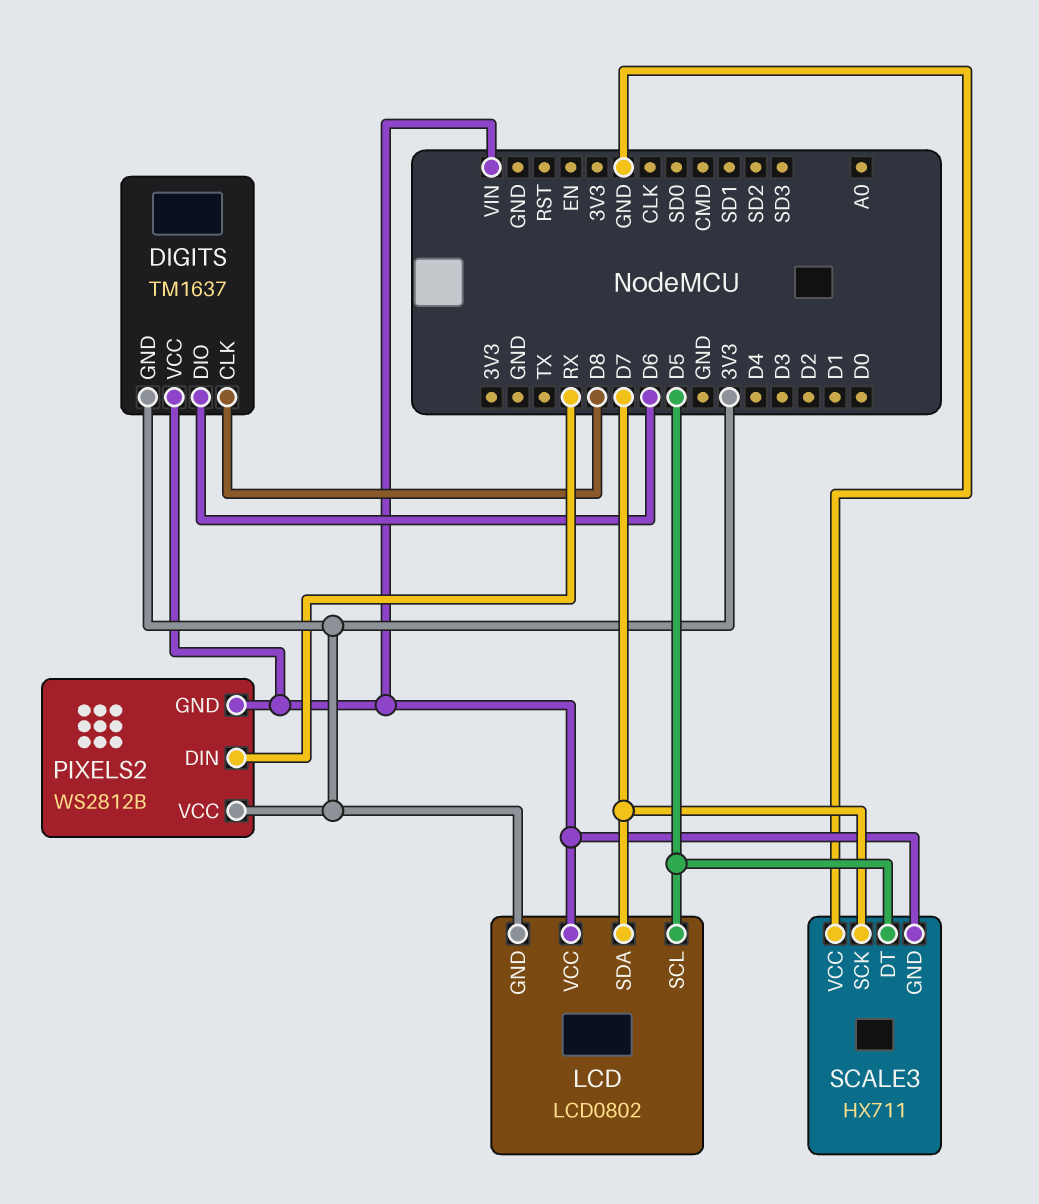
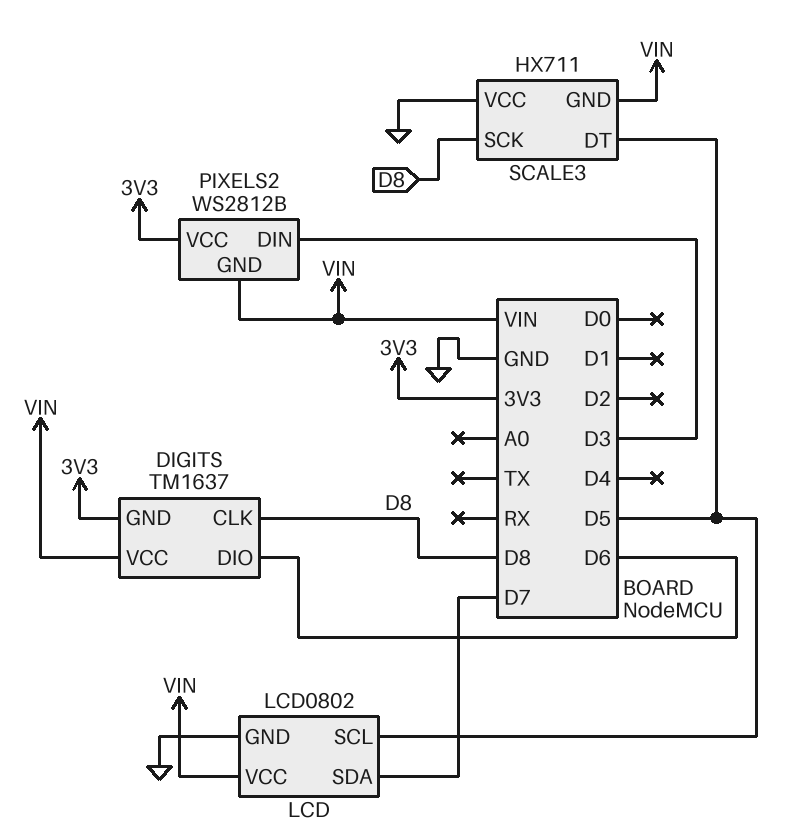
LCD pin GND: 3V3 -> GND
PIXELS2 pin DIN: RX -> D3
SCALE3 pin SCK: D7 -> D8

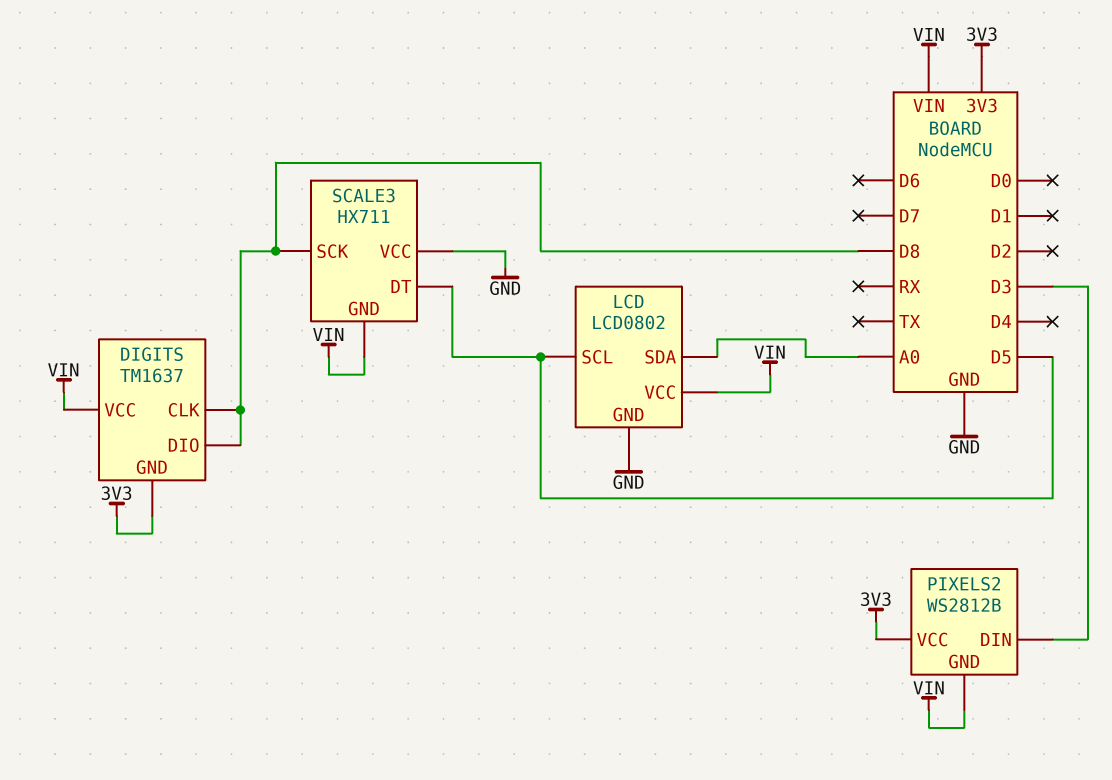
DIGITS pin DIO: D6 -> D8
LCD pin SDA: D7 -> A0

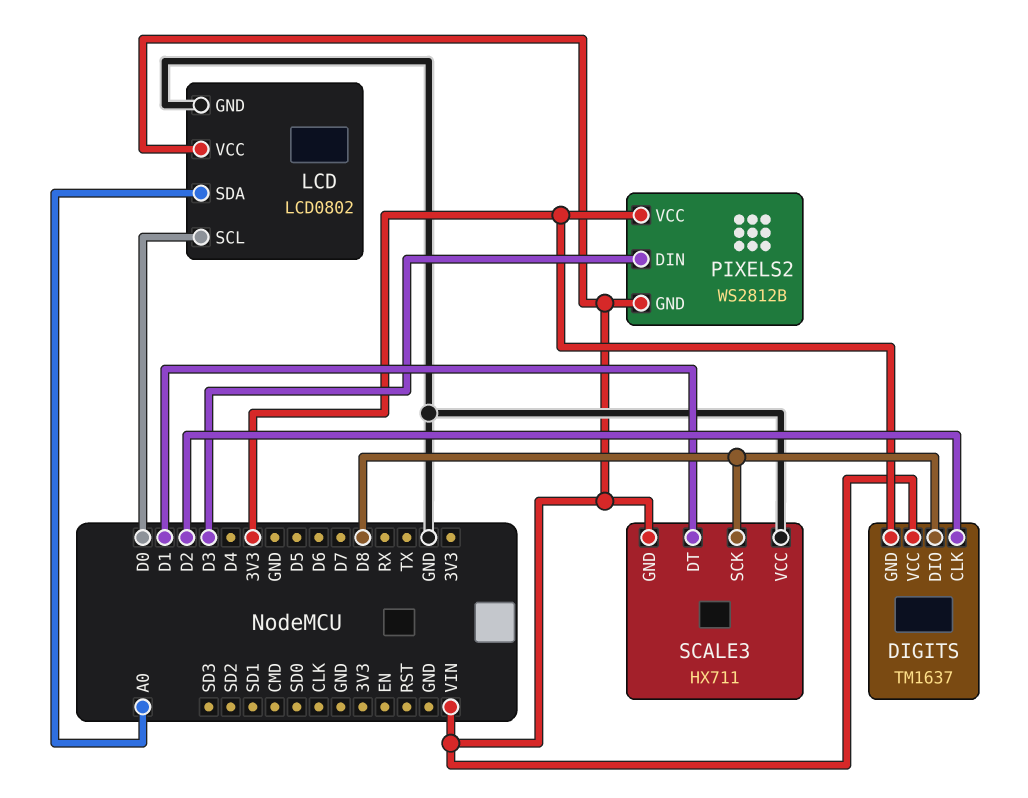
DIGITS pin CLK: D8 -> D2
LCD pin SCL: D5 -> D0
SCALE3 pin DT: D5 -> D1

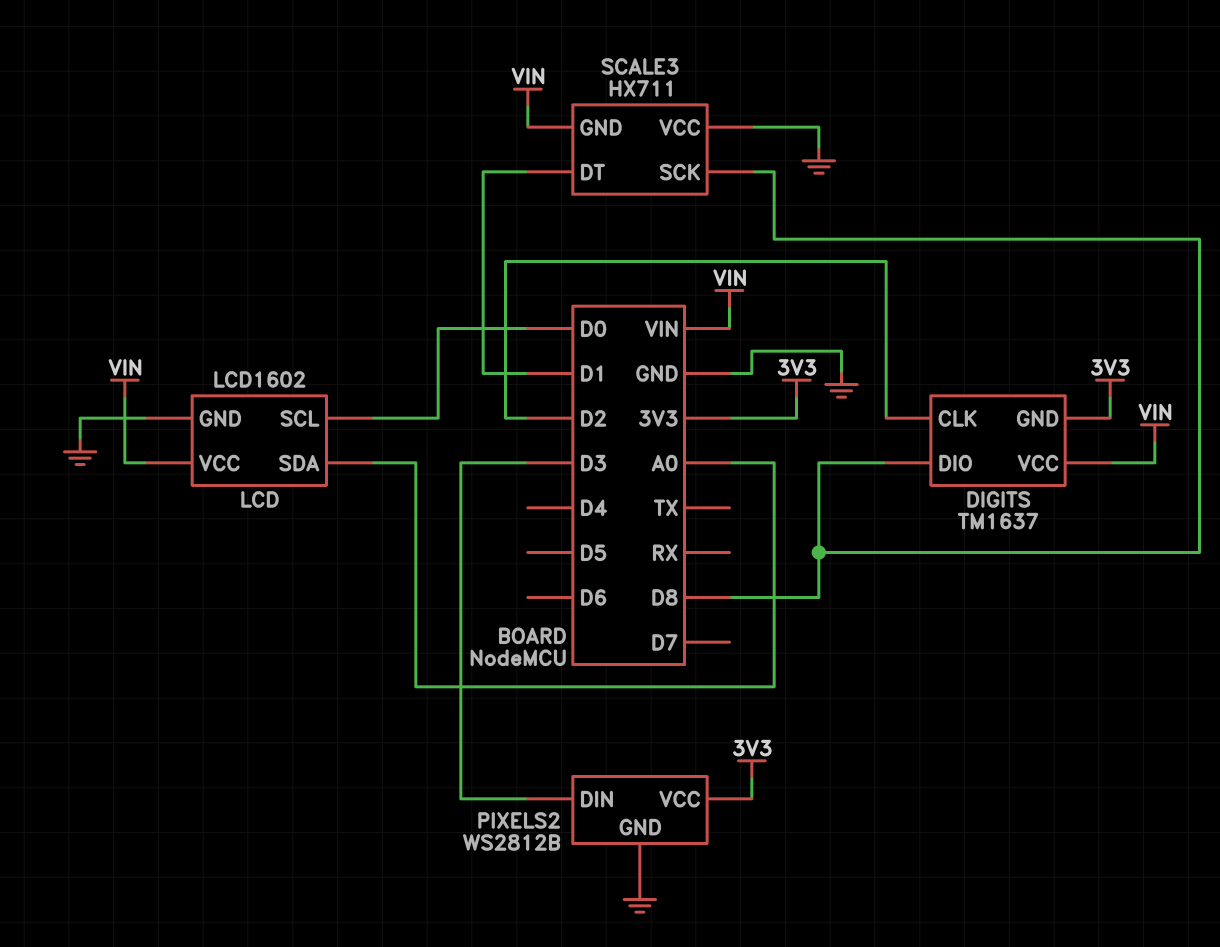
LCD: LCD0802 -> LCD1602
PIXELS2 pin GND: VIN -> GND

